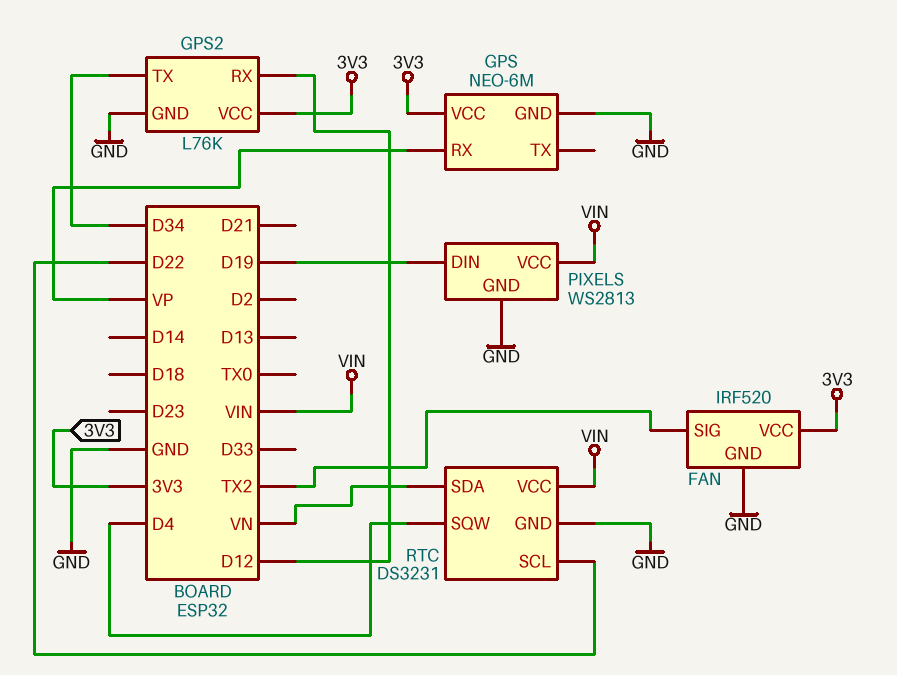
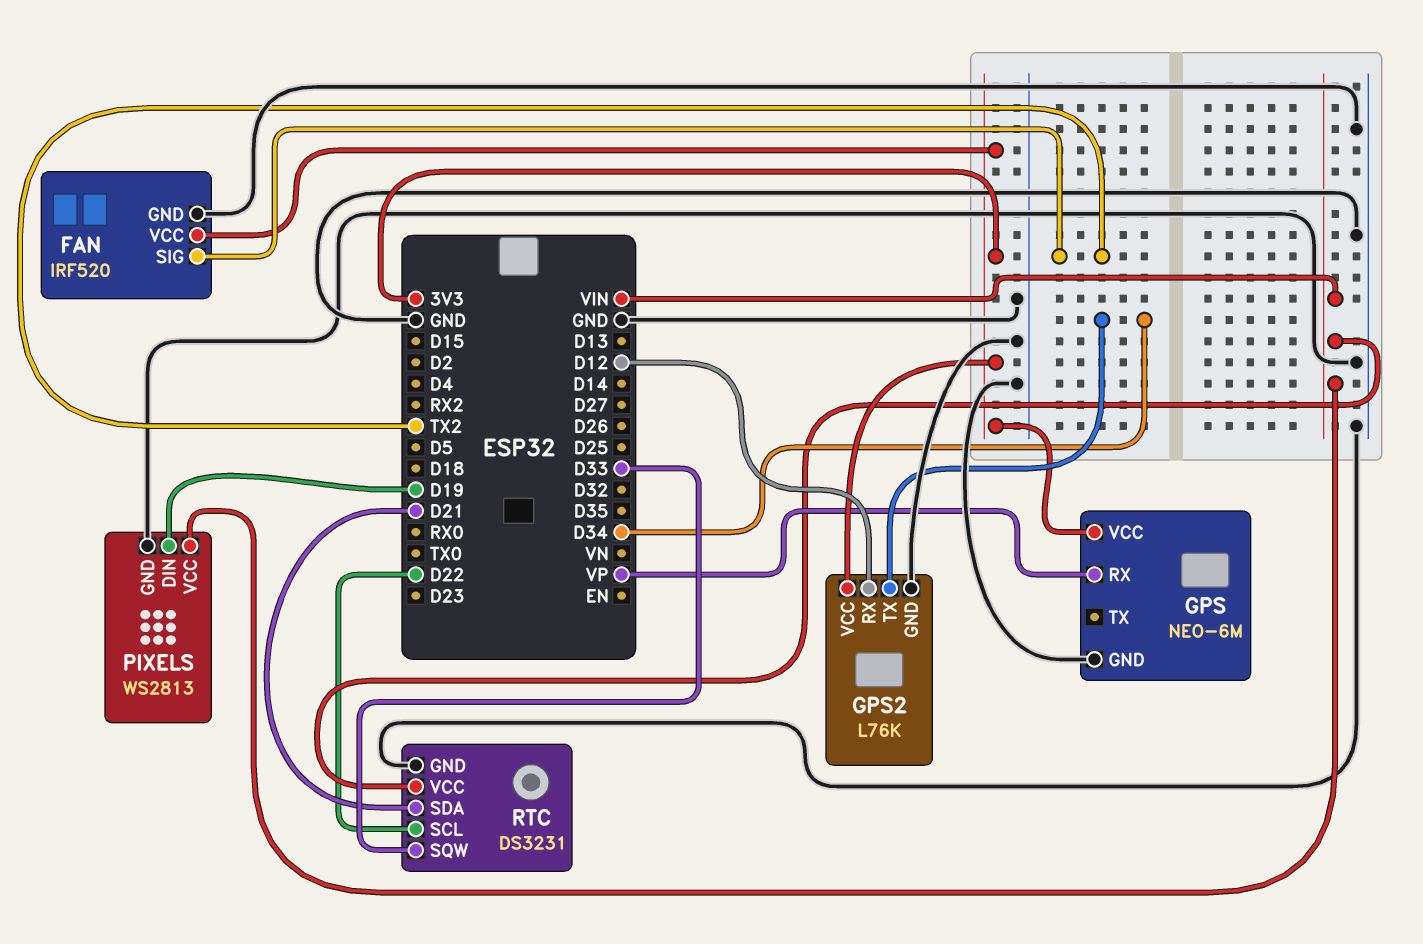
RTC pin SDA: VN -> D21
RTC pin SQW: D4 -> D33

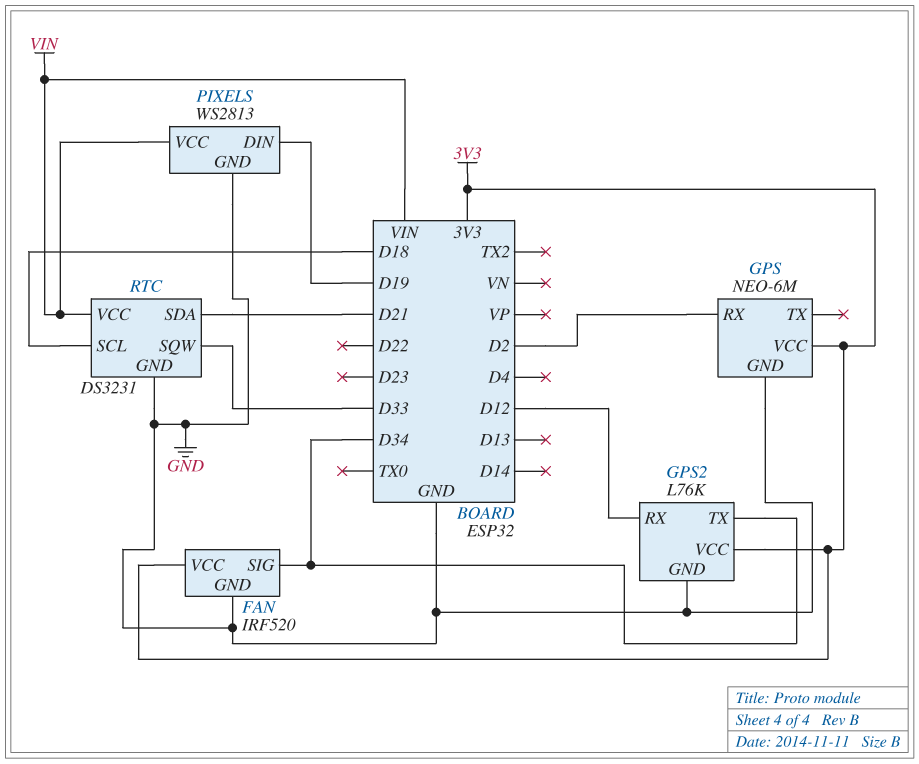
FAN pin SIG: TX2 -> D34
GPS pin RX: VP -> D2
RTC pin SCL: D22 -> D18

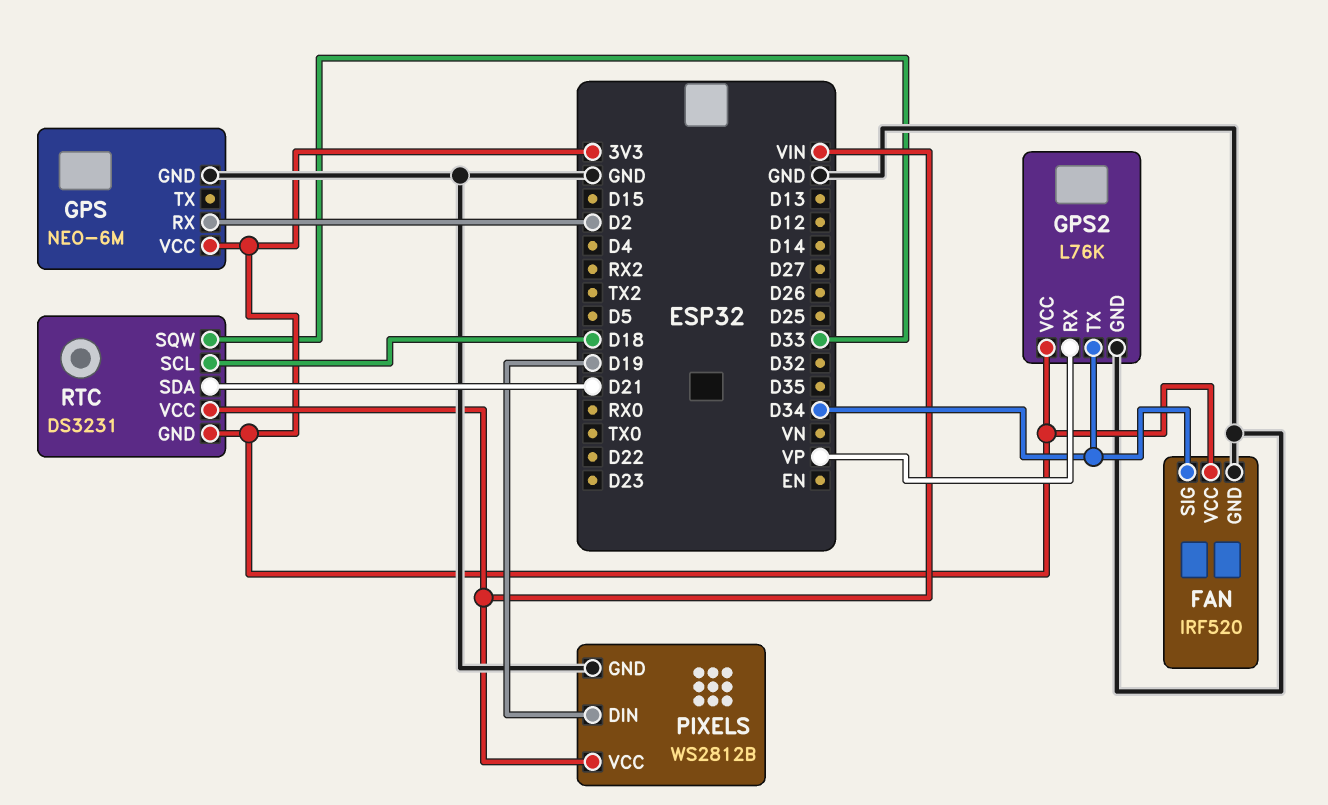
GPS2 pin RX: D12 -> VP
PIXELS: WS2813 -> WS2812B
RTC pin GND: GND -> 3V3

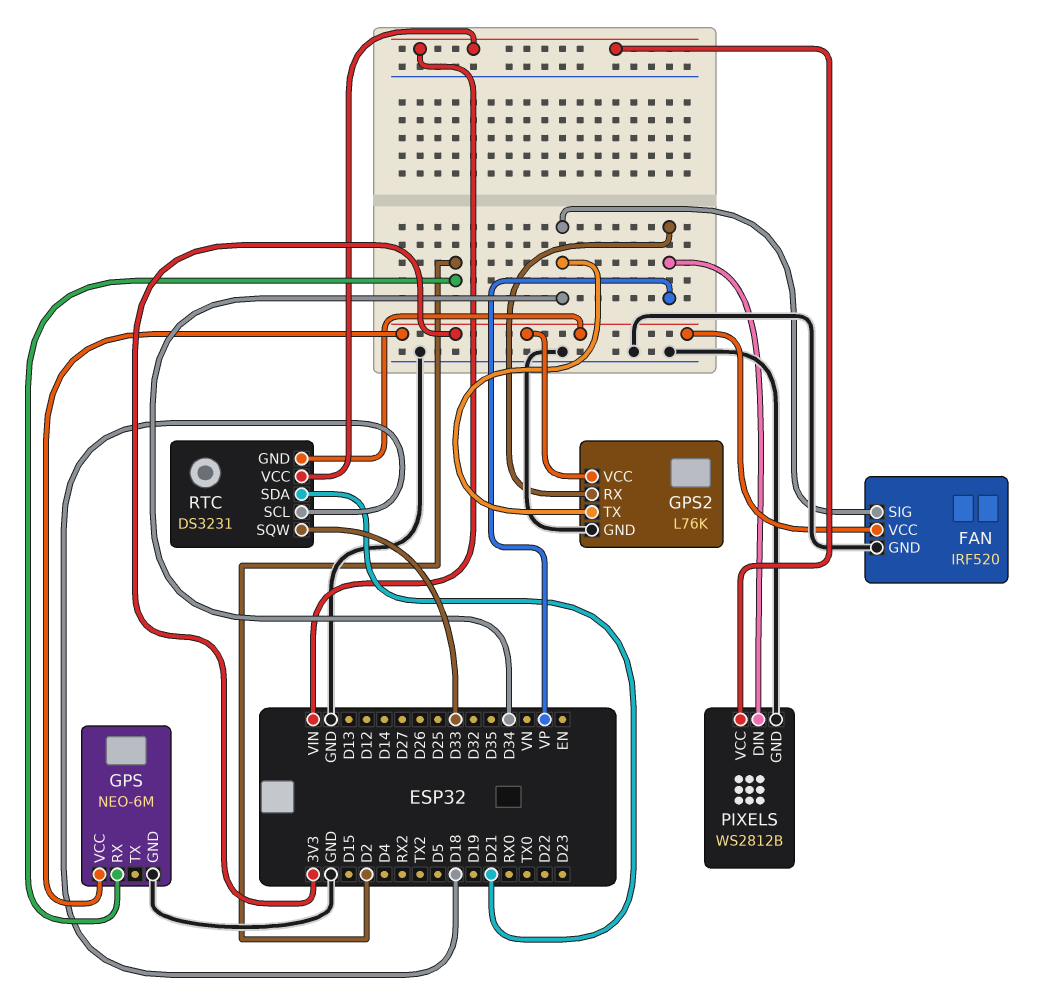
PIXELS pin DIN: D19 -> VP

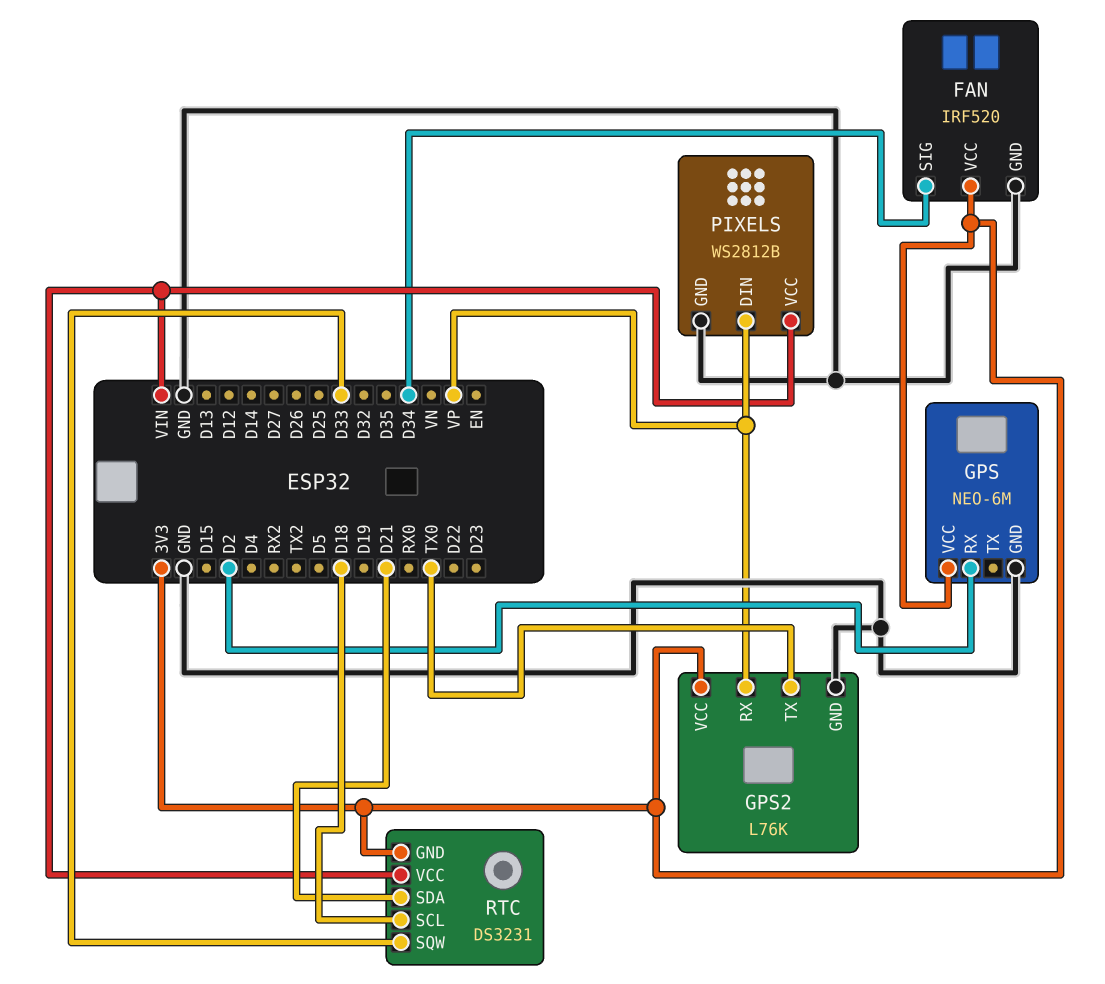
GPS2 pin TX: D34 -> TX0

